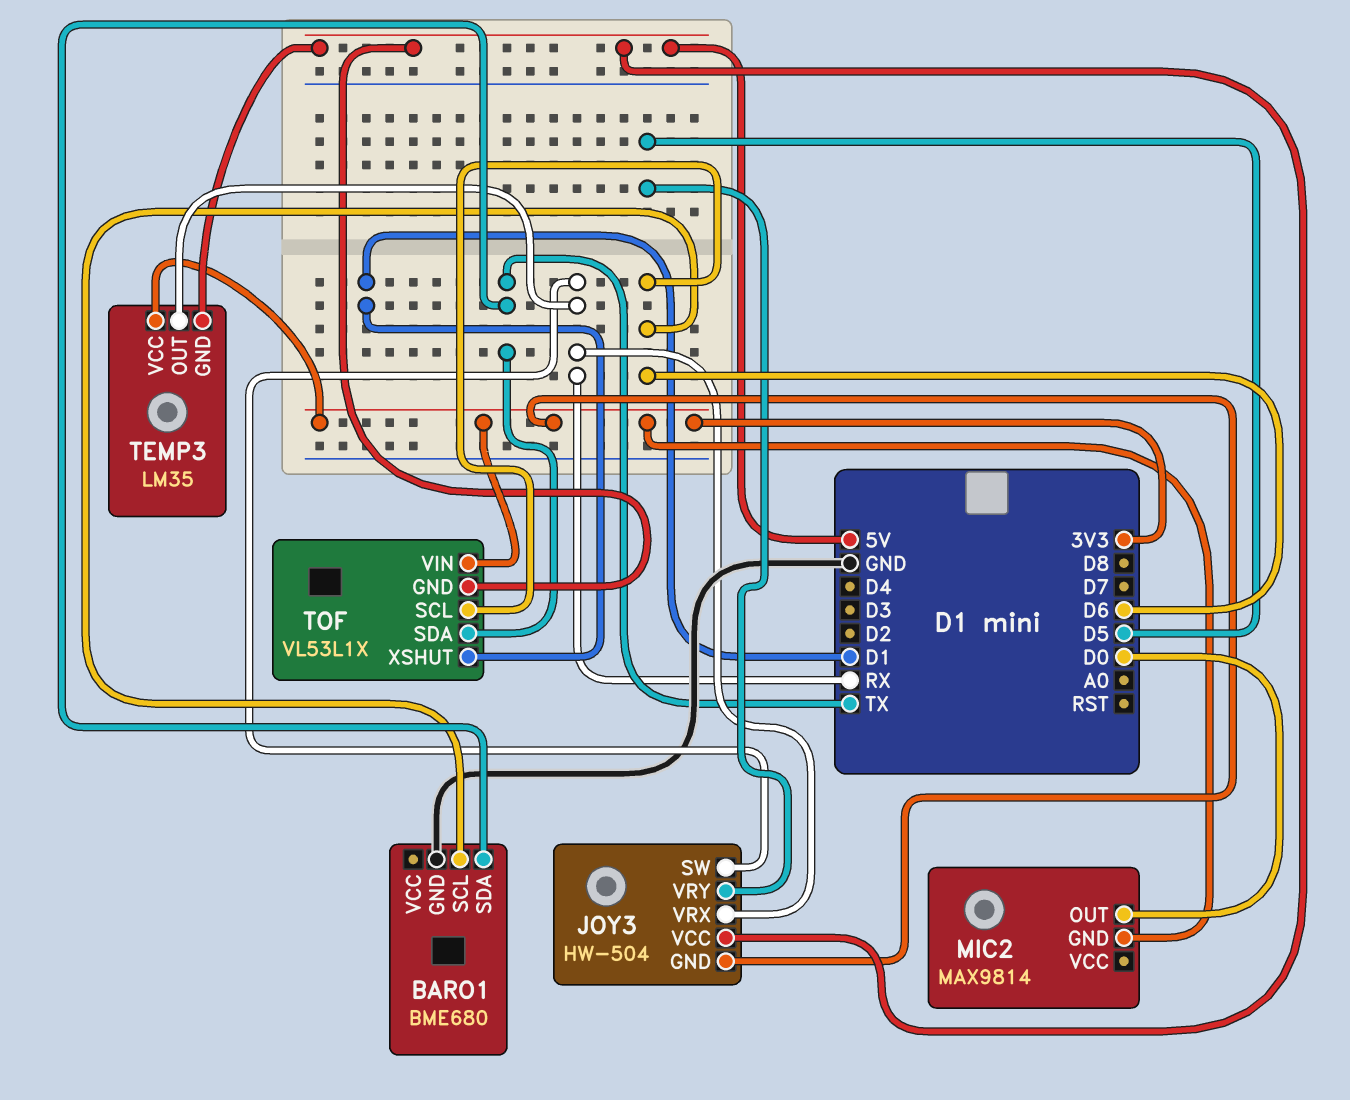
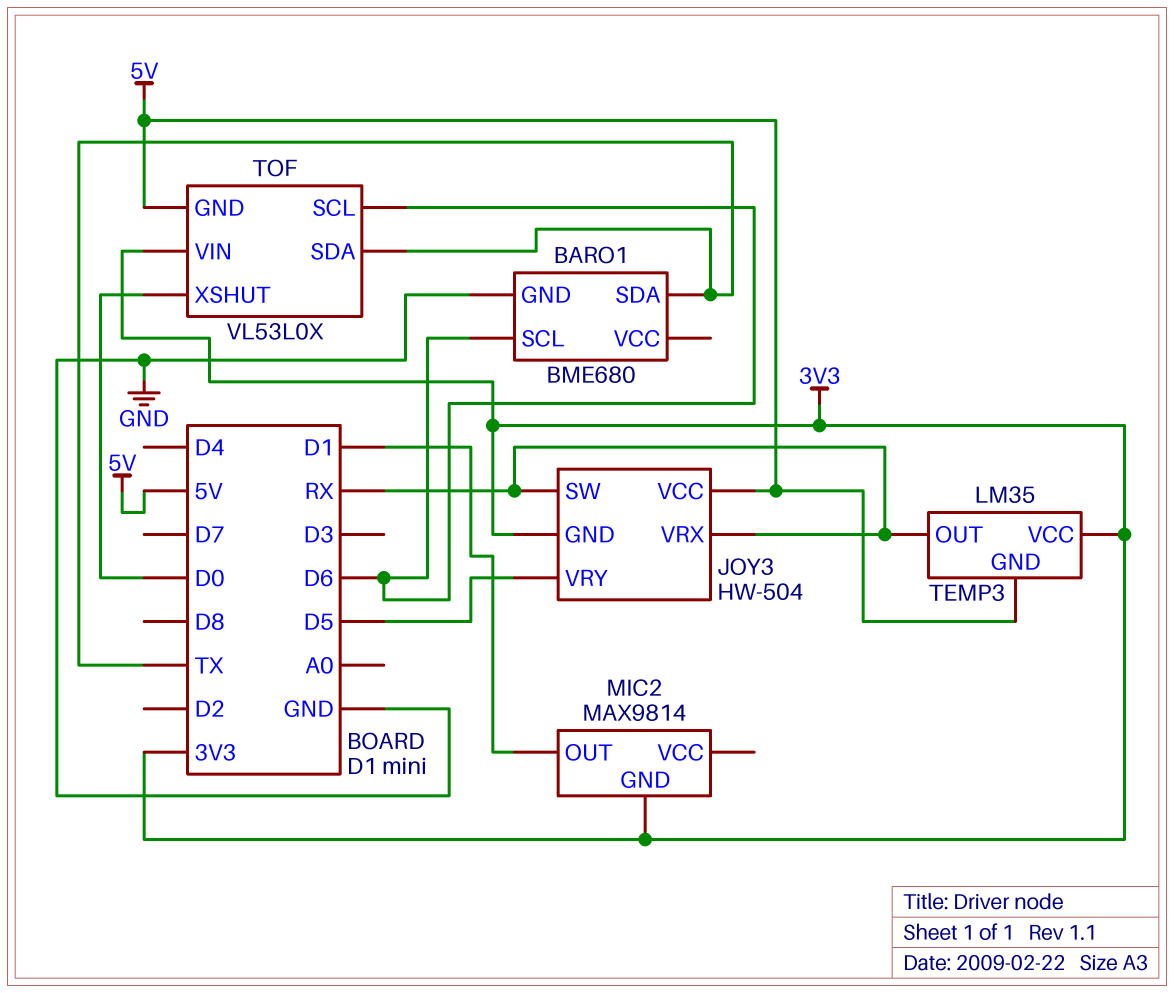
MIC2 pin OUT: D0 -> D1
TOF: VL53L1X -> VL53L0X
TOF pin XSHUT: D1 -> D0

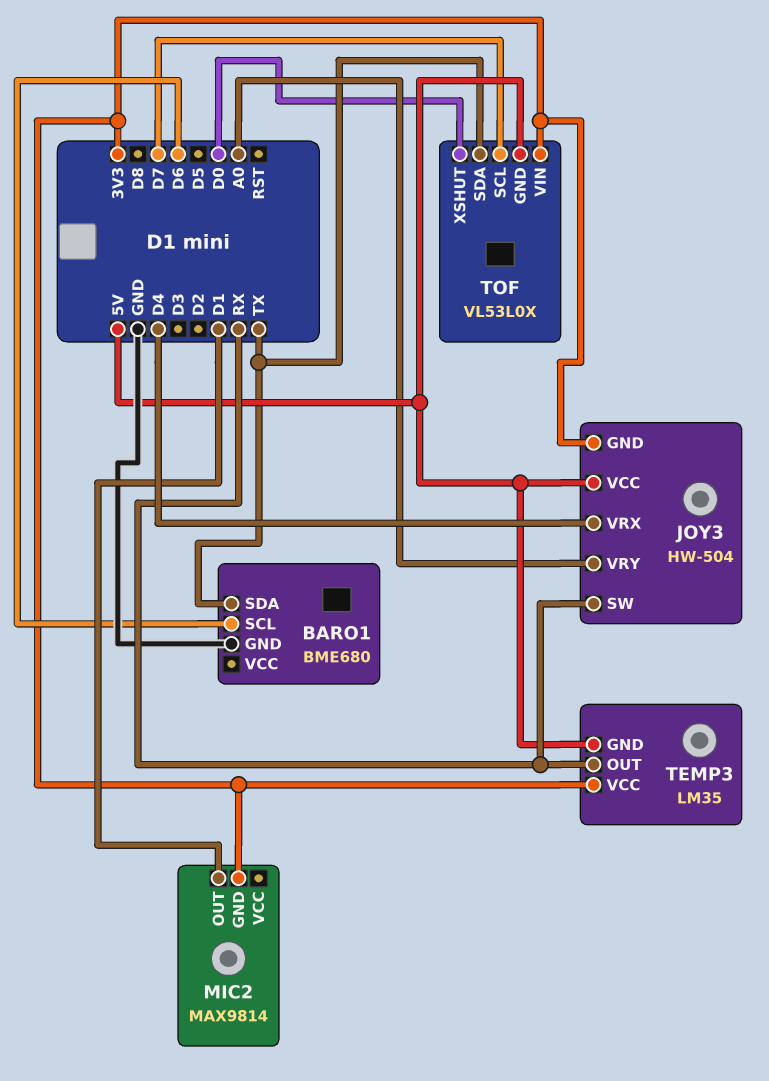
JOY3 pin VRX: RX -> D4
JOY3 pin VRY: D5 -> A0
TOF pin SCL: D6 -> D7

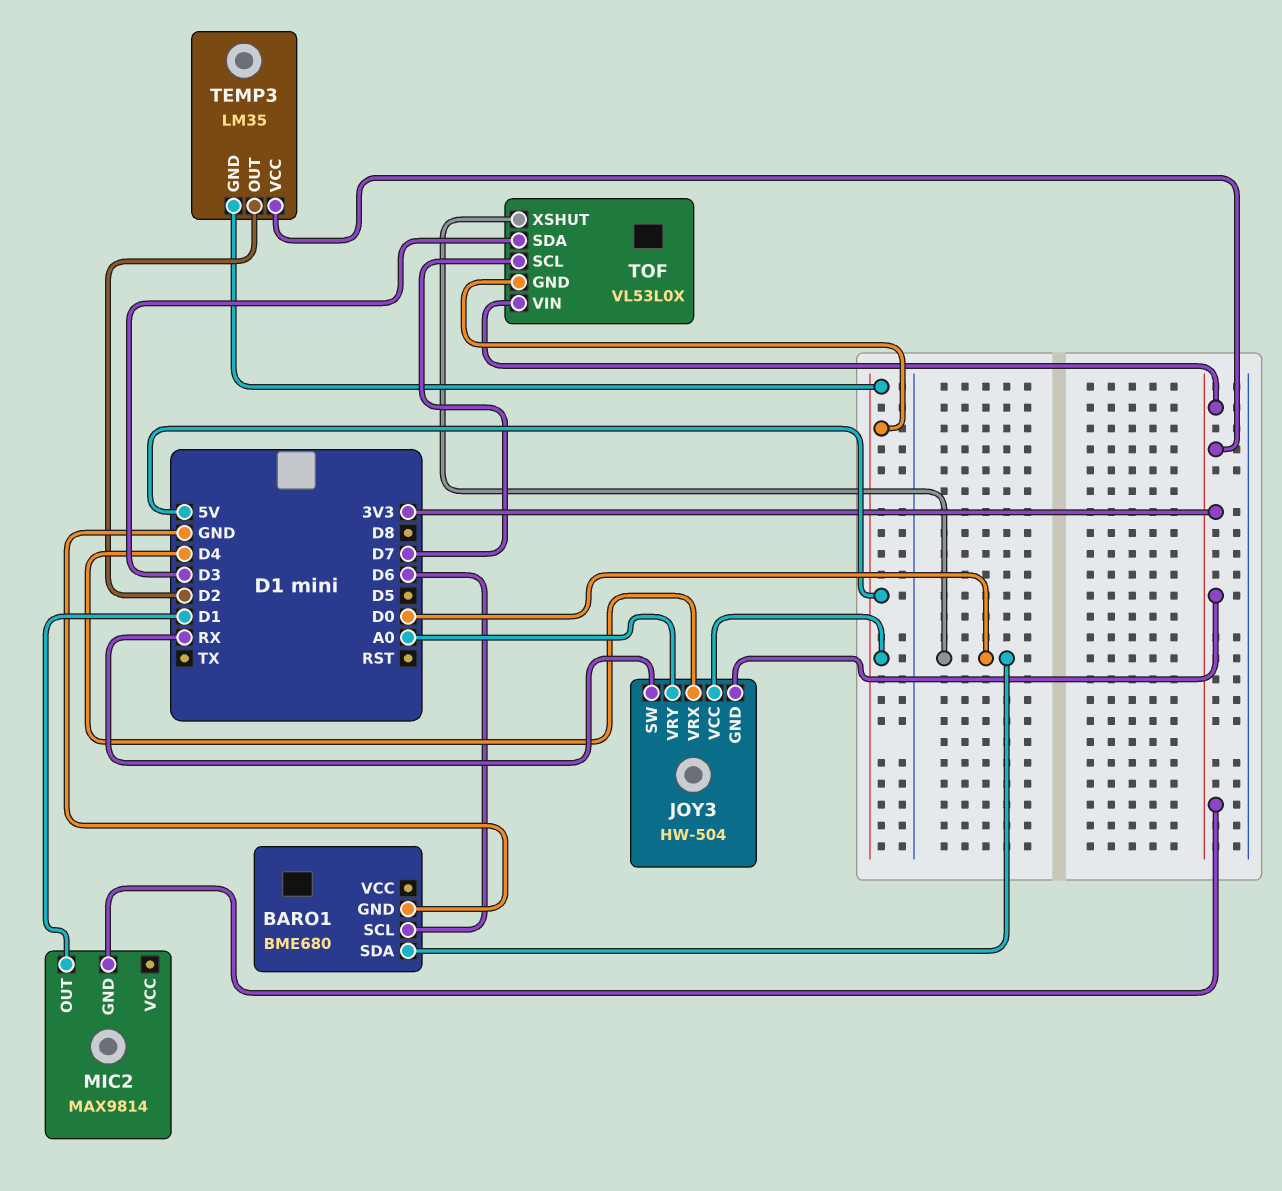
BARO1 pin SDA: TX -> D0
TEMP3 pin OUT: RX -> D2
TOF pin SDA: TX -> D3

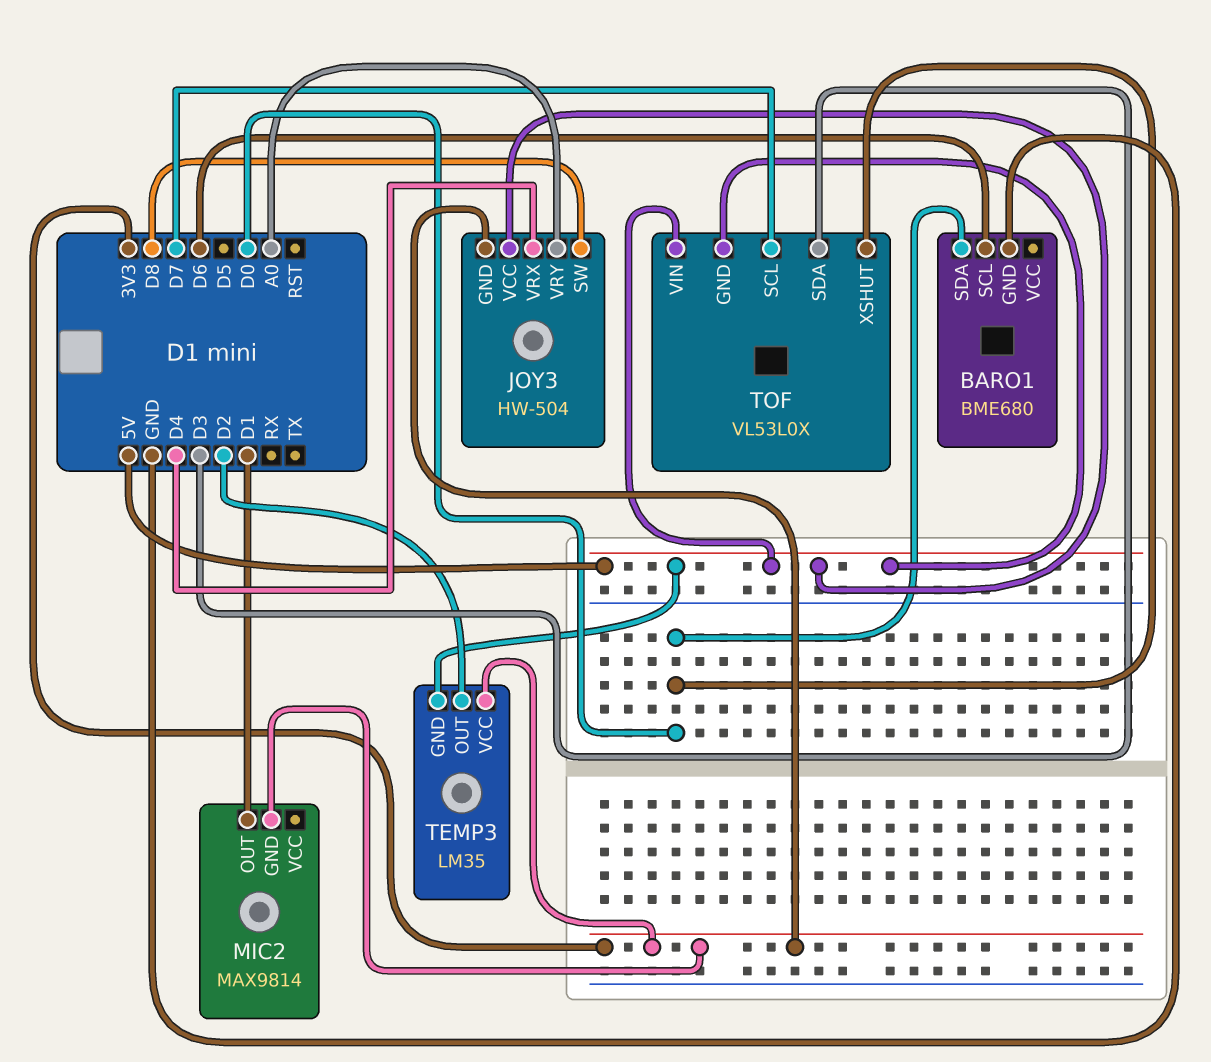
JOY3 pin SW: RX -> D8
TOF pin VIN: 3V3 -> 5V

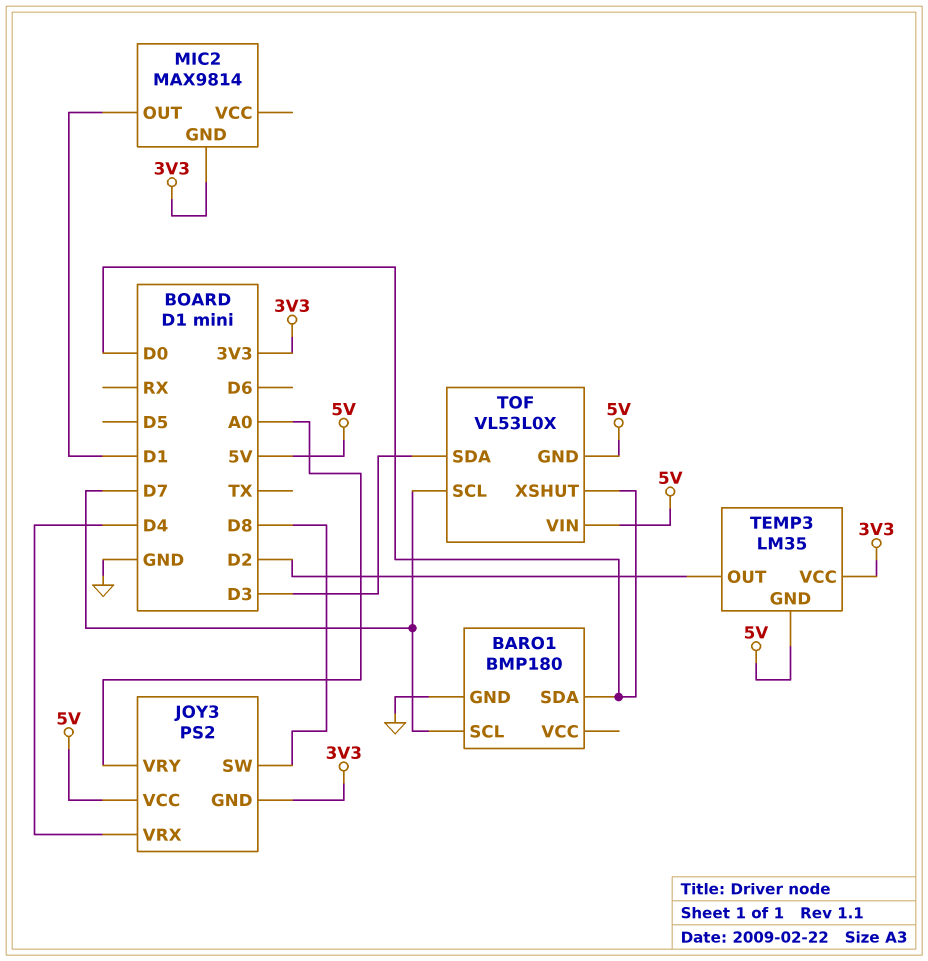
BARO1: BME680 -> BMP180
BARO1 pin SCL: D6 -> D7
JOY3: HW-504 -> PS2

